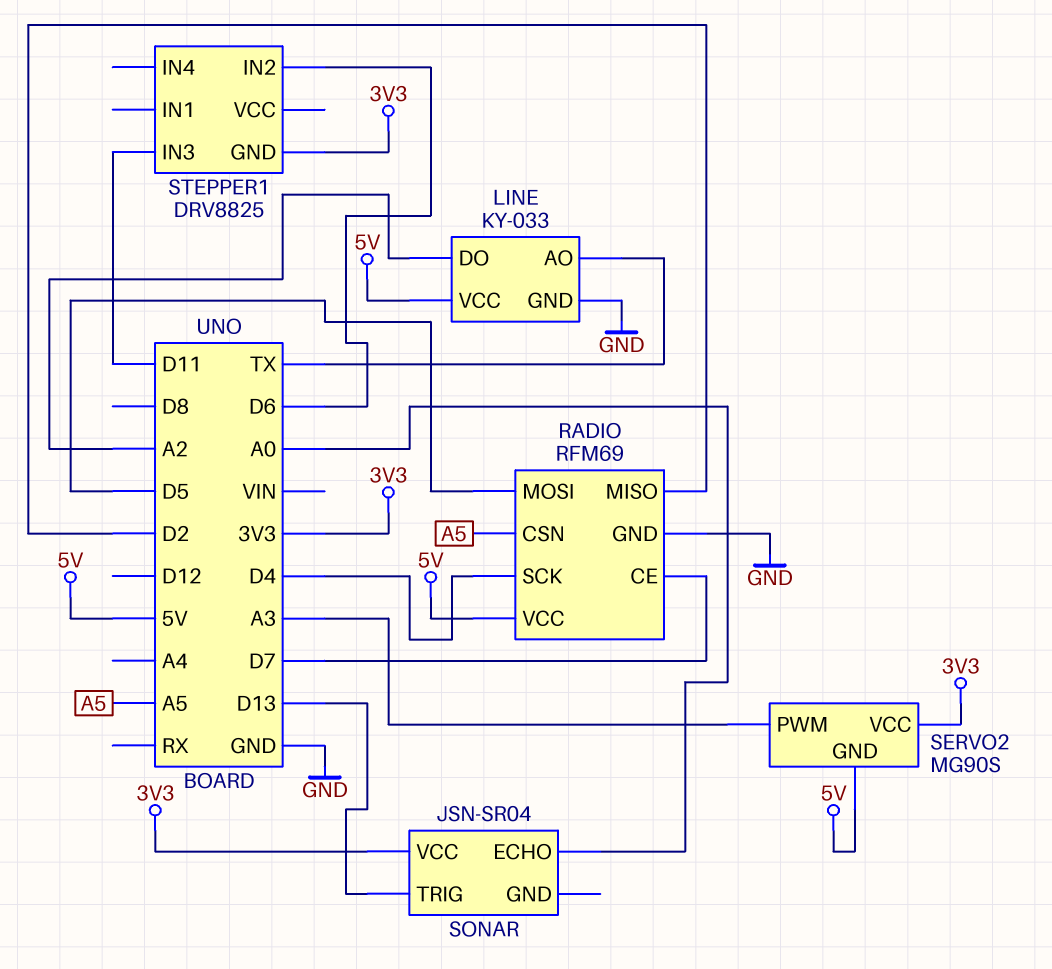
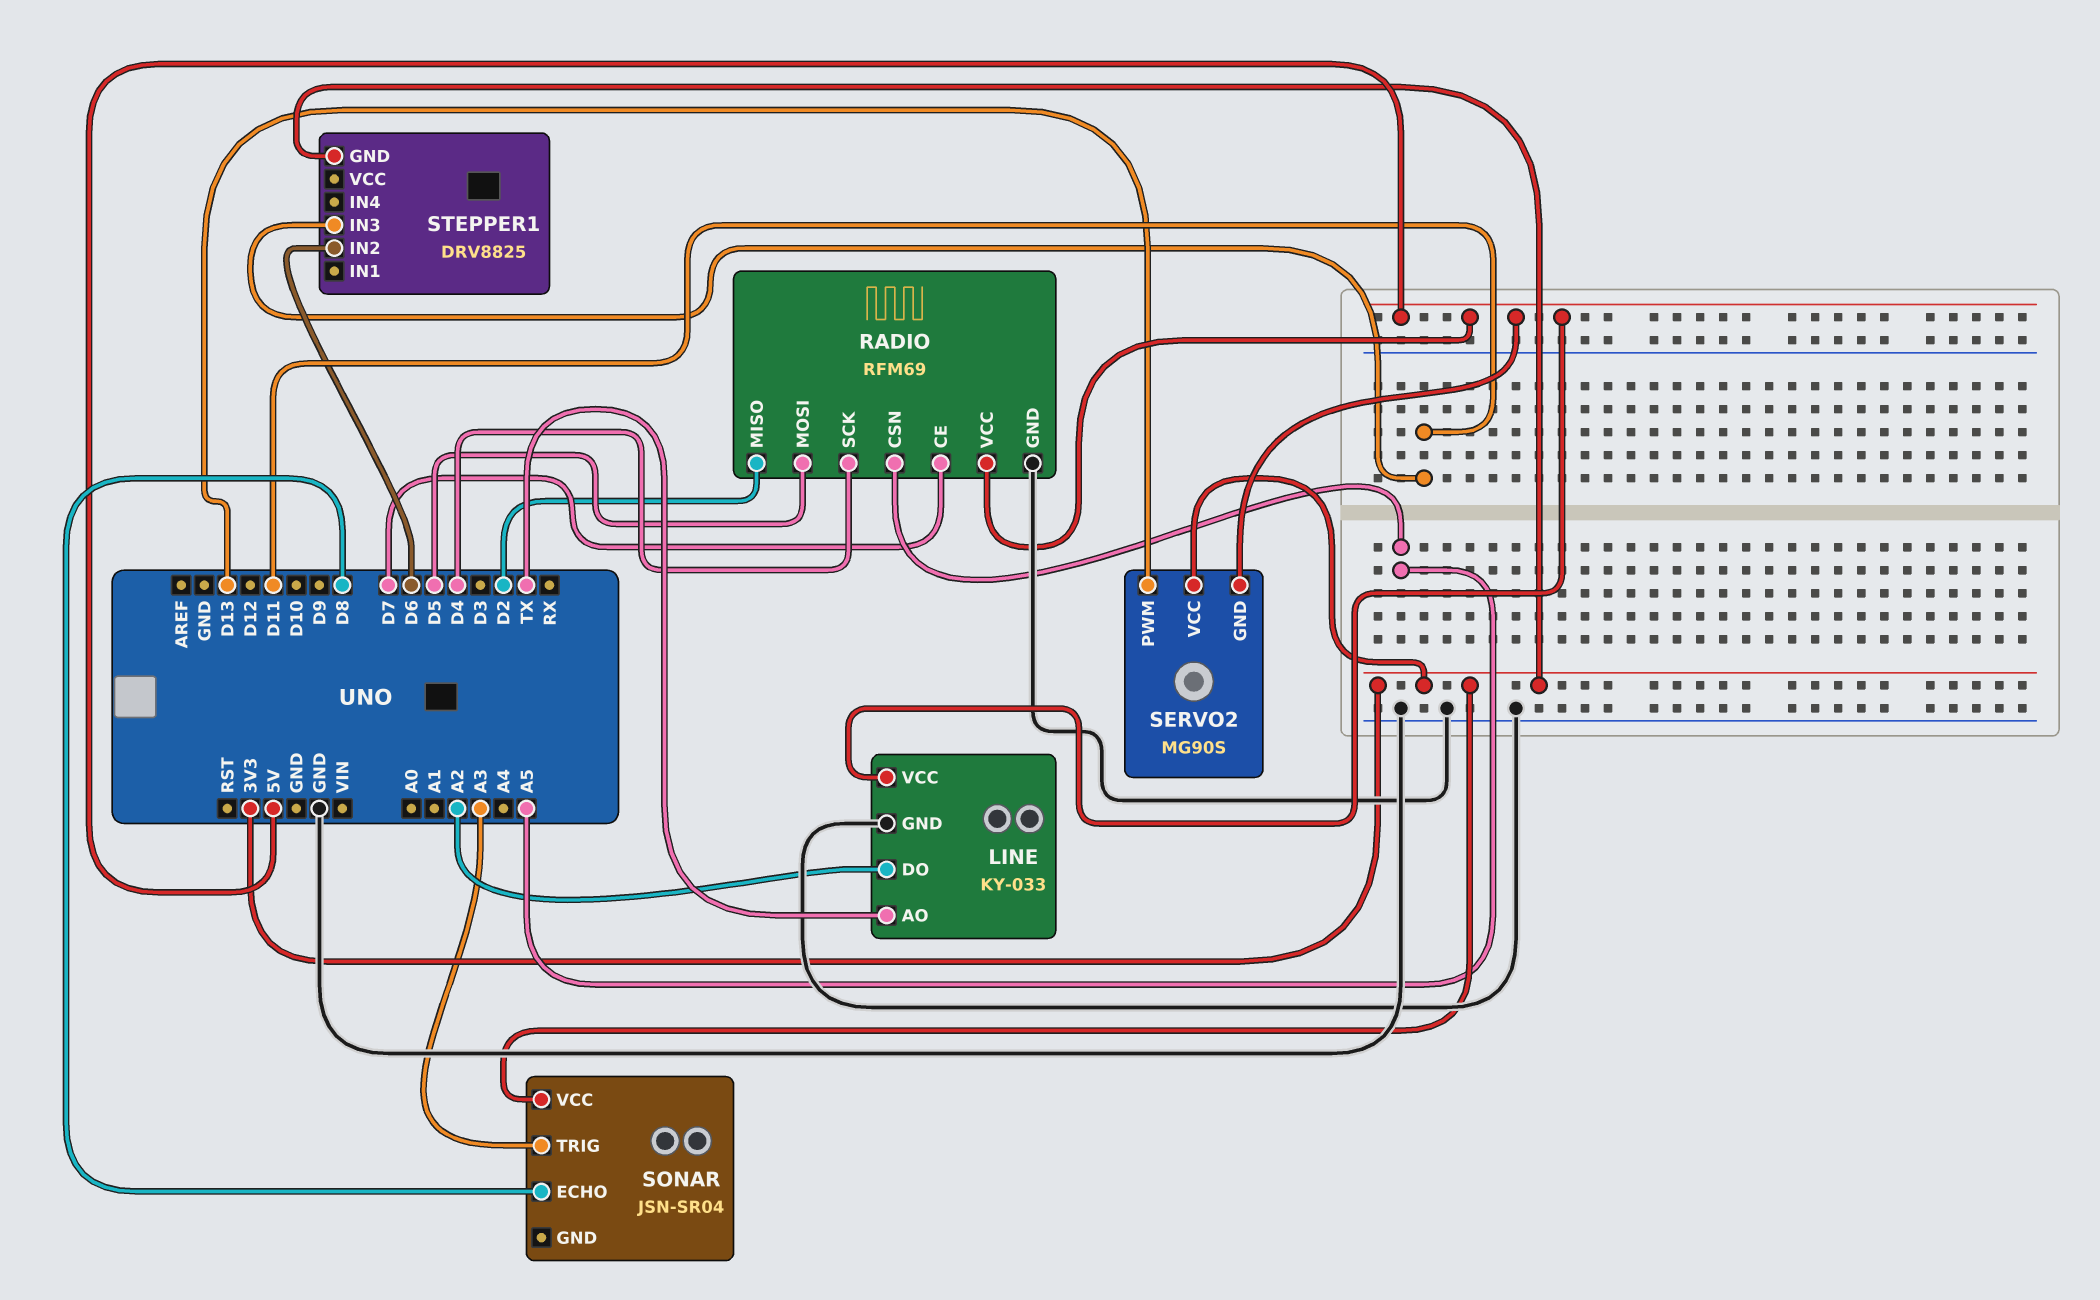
SERVO2 pin PWM: A3 -> D13
SONAR pin ECHO: A0 -> D8
SONAR pin TRIG: D13 -> A3

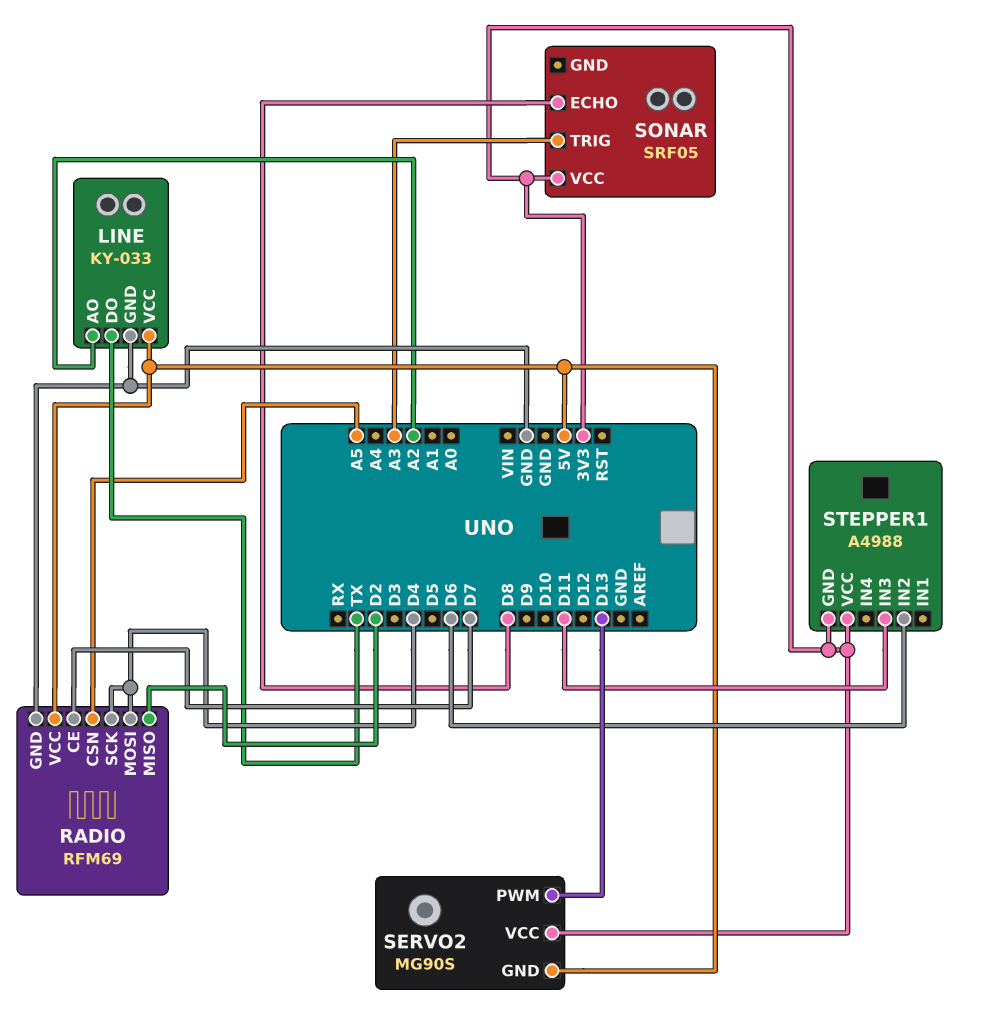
LINE pin AO: TX -> A2
LINE pin DO: A2 -> TX
RADIO pin MOSI: D5 -> D4
SONAR: JSN-SR04 -> SRF05
STEPPER1: DRV8825 -> A4988
STEPPER1 pin VCC: none -> 3V3

